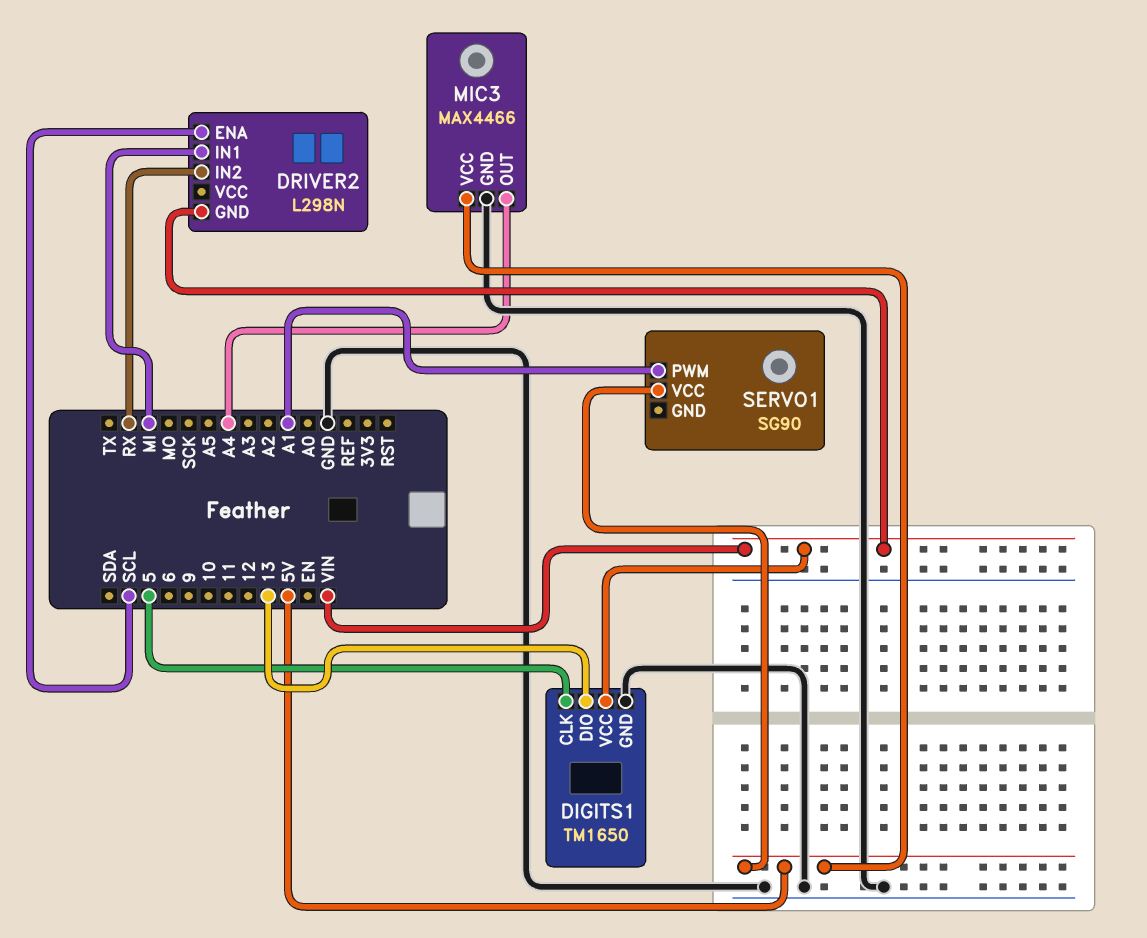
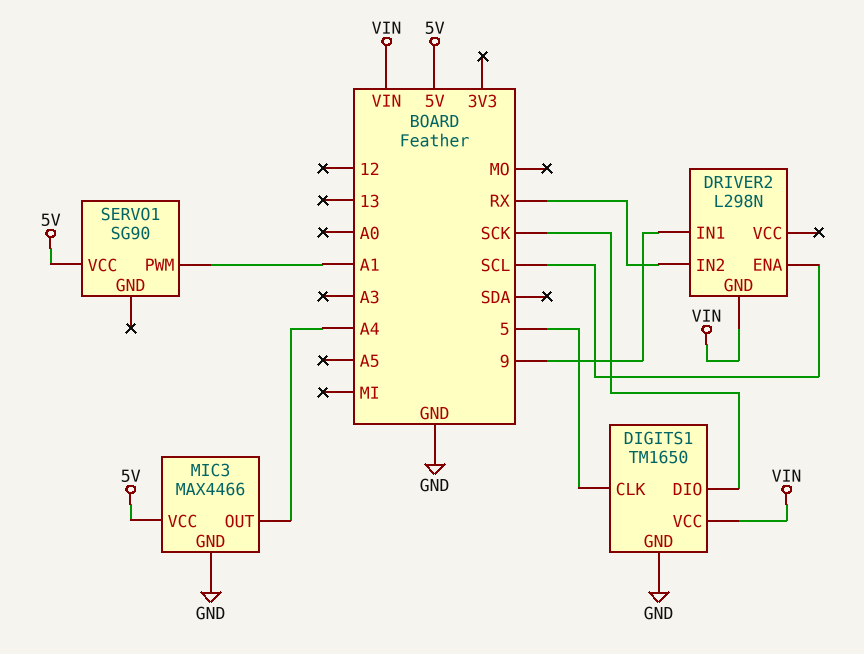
DIGITS1 pin DIO: 13 -> SCK
DRIVER2 pin IN1: MI -> 9

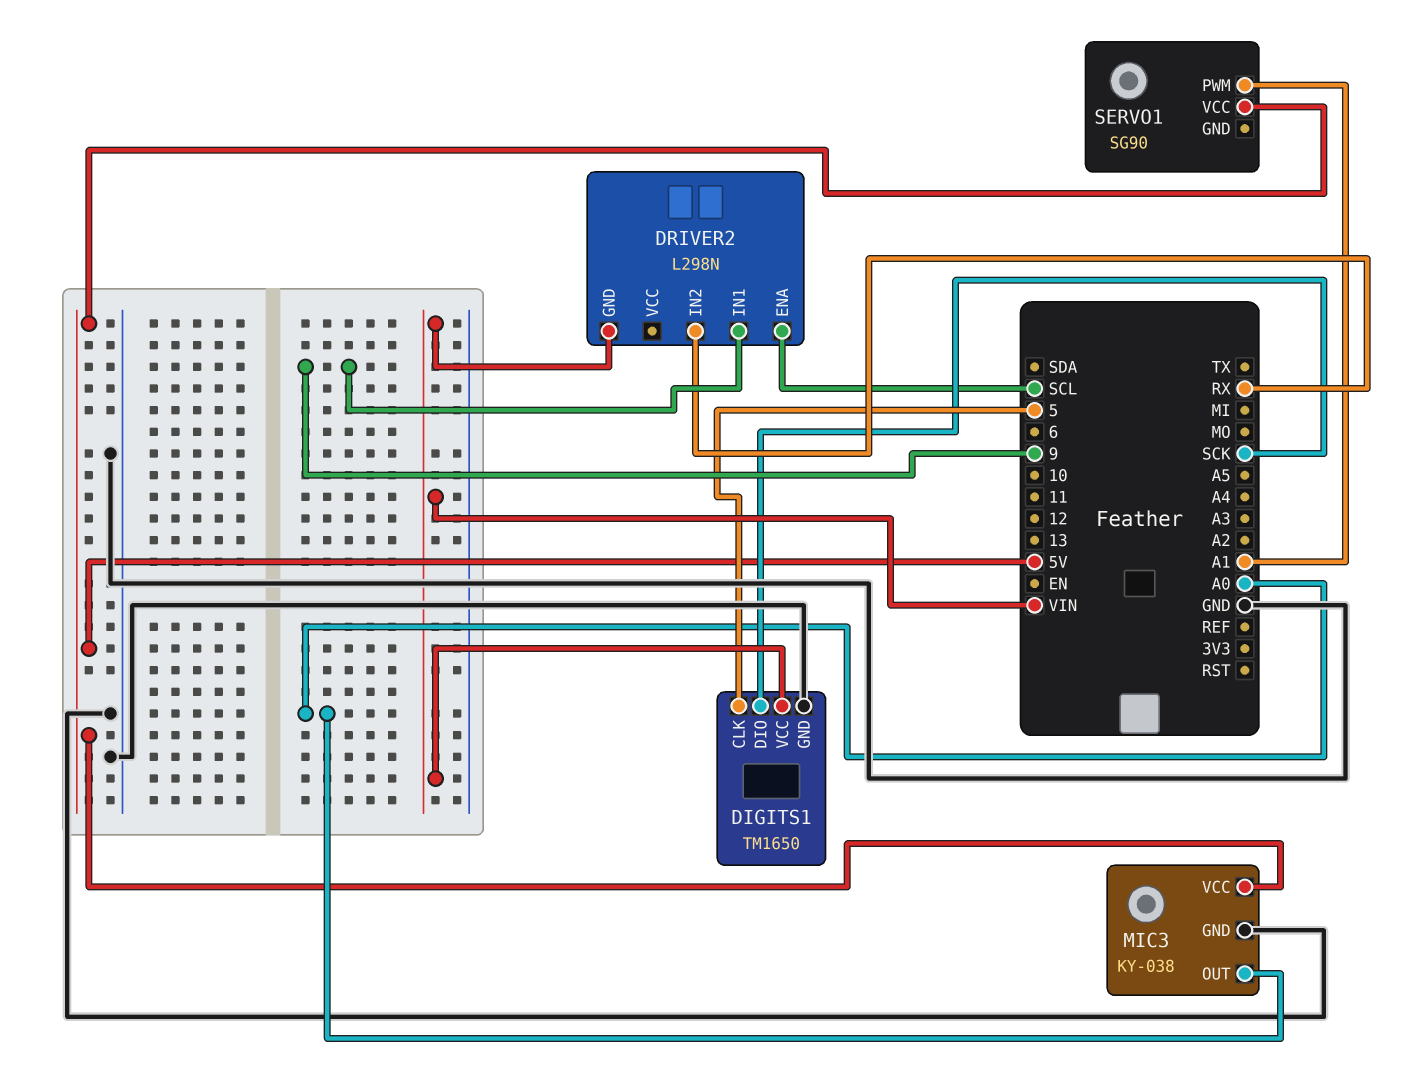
MIC3: MAX4466 -> KY-038
MIC3 pin OUT: A4 -> A0

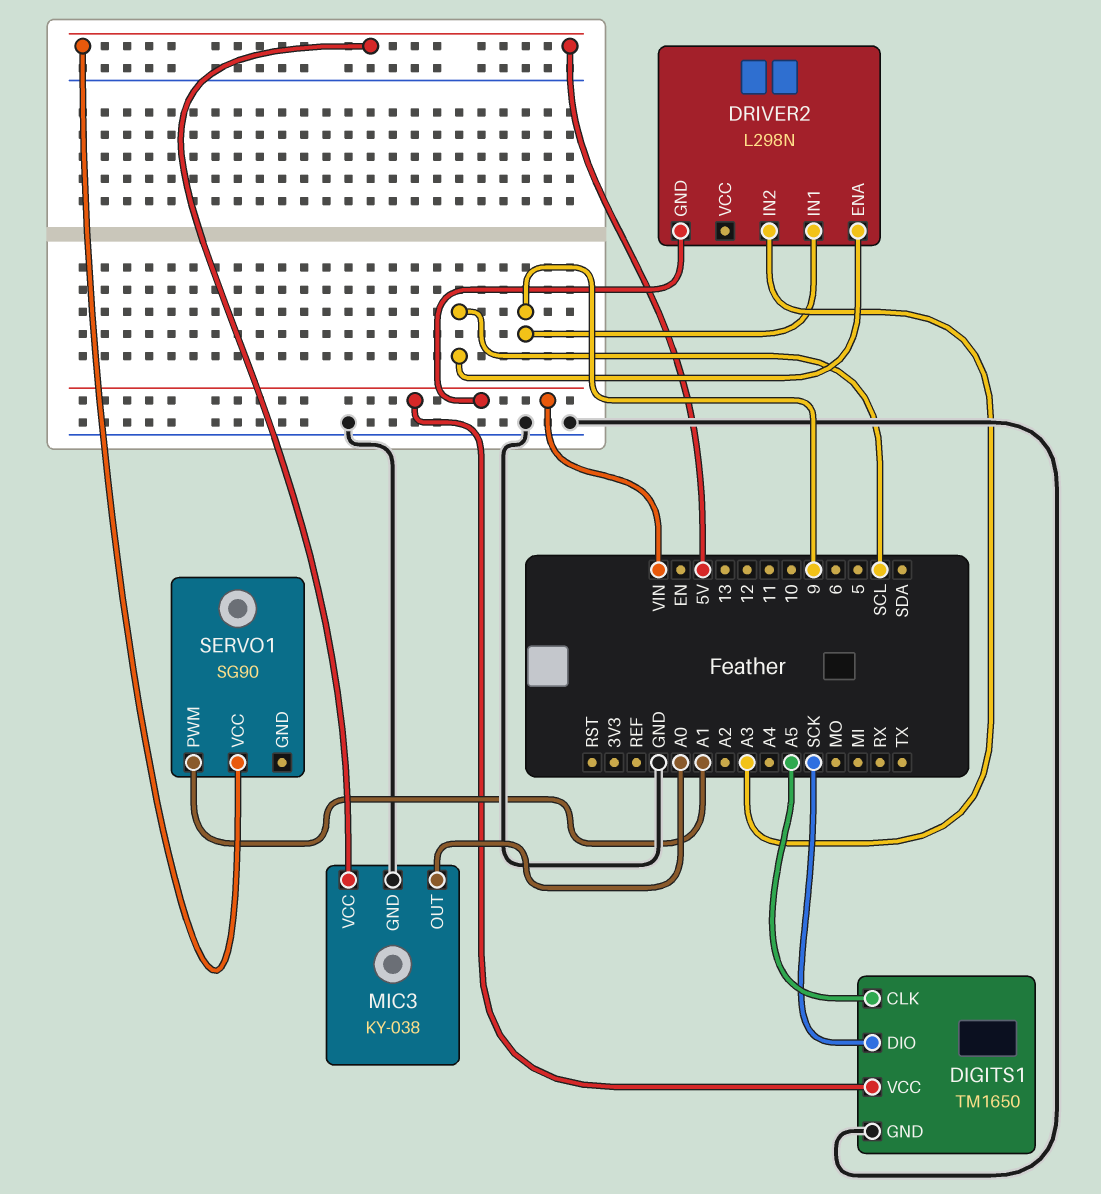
DIGITS1 pin CLK: 5 -> A5
DRIVER2 pin IN2: RX -> A3

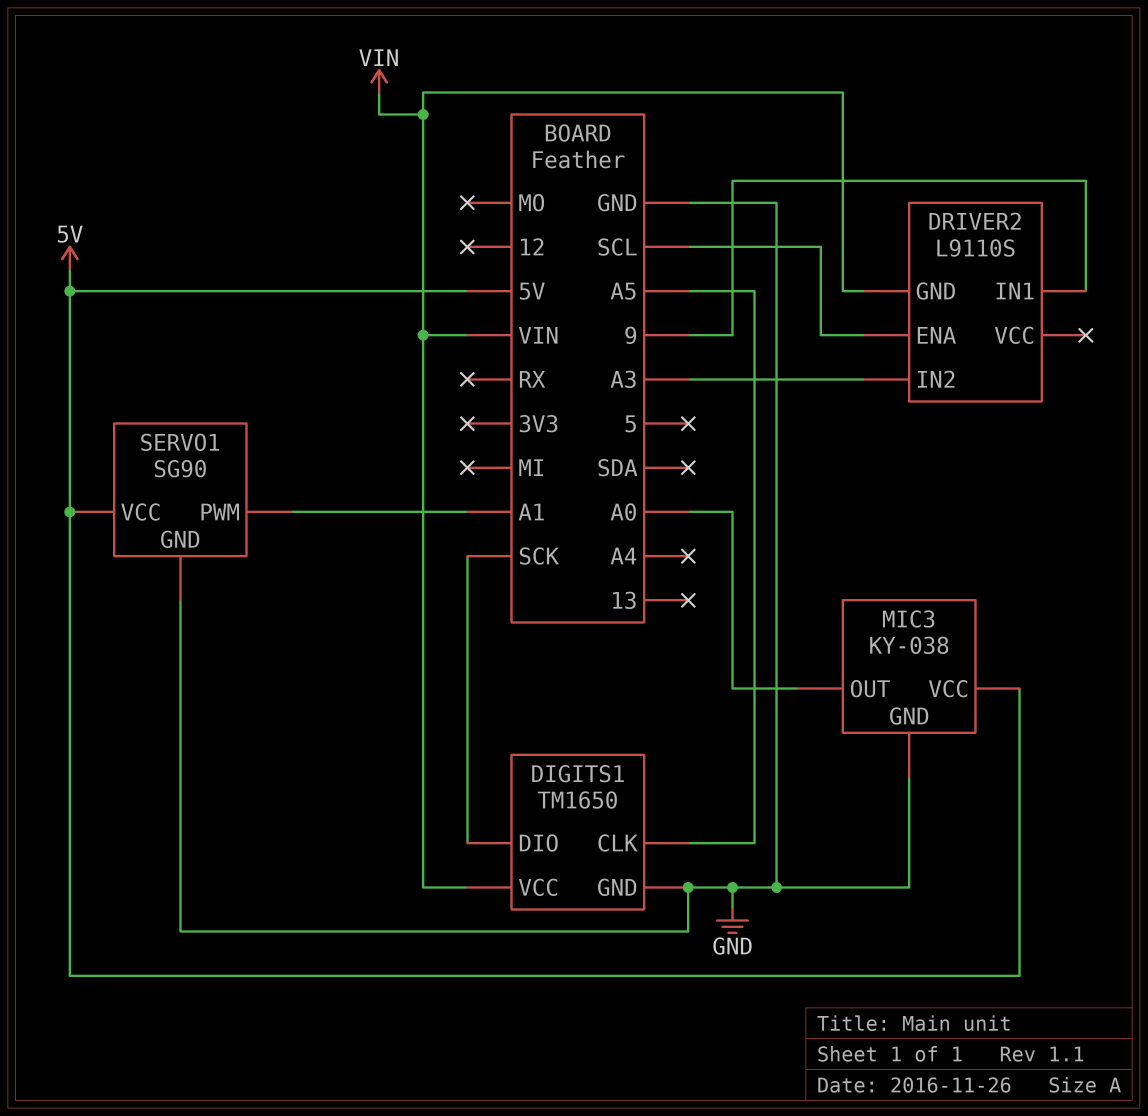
DRIVER2: L298N -> L9110S
SERVO1 pin GND: none -> GND

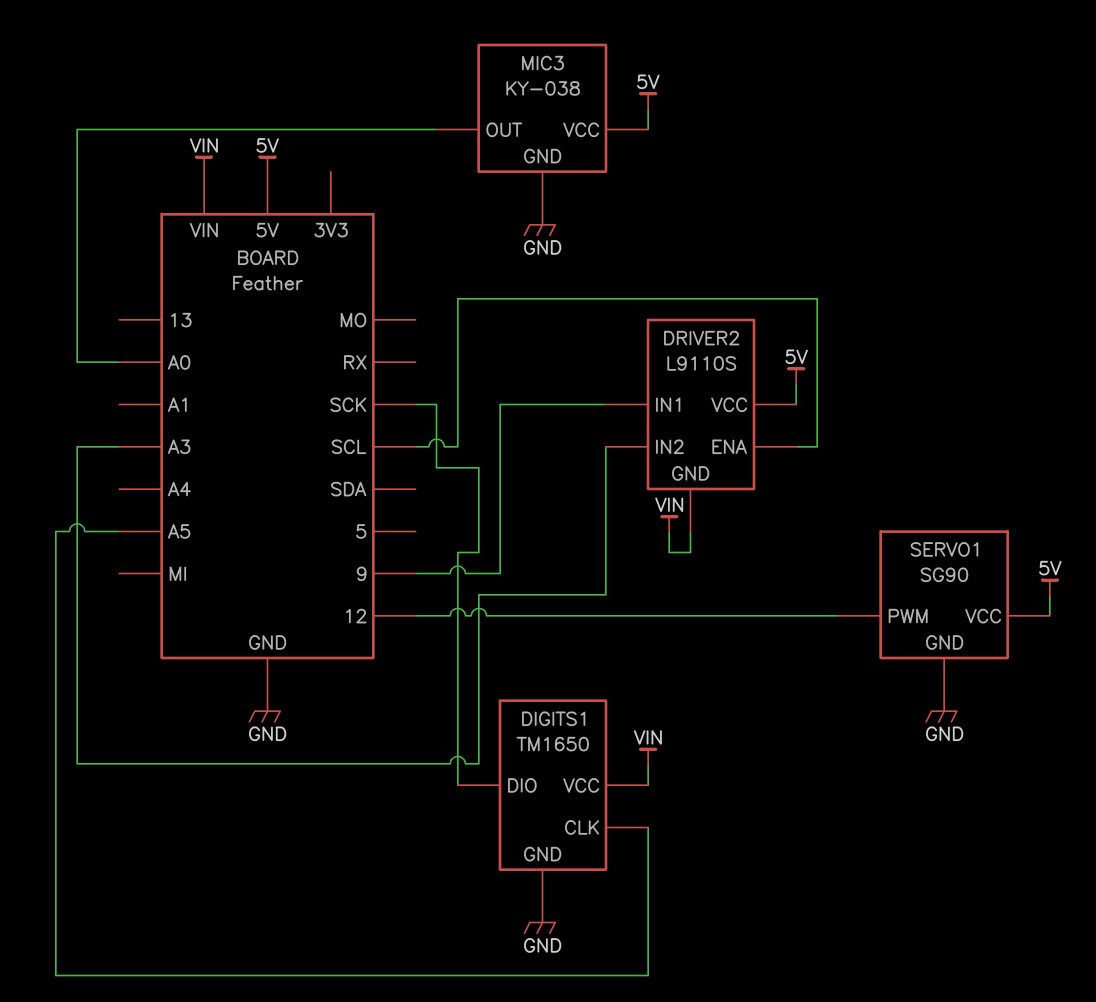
DRIVER2 pin VCC: none -> 5V
SERVO1 pin PWM: A1 -> 12

